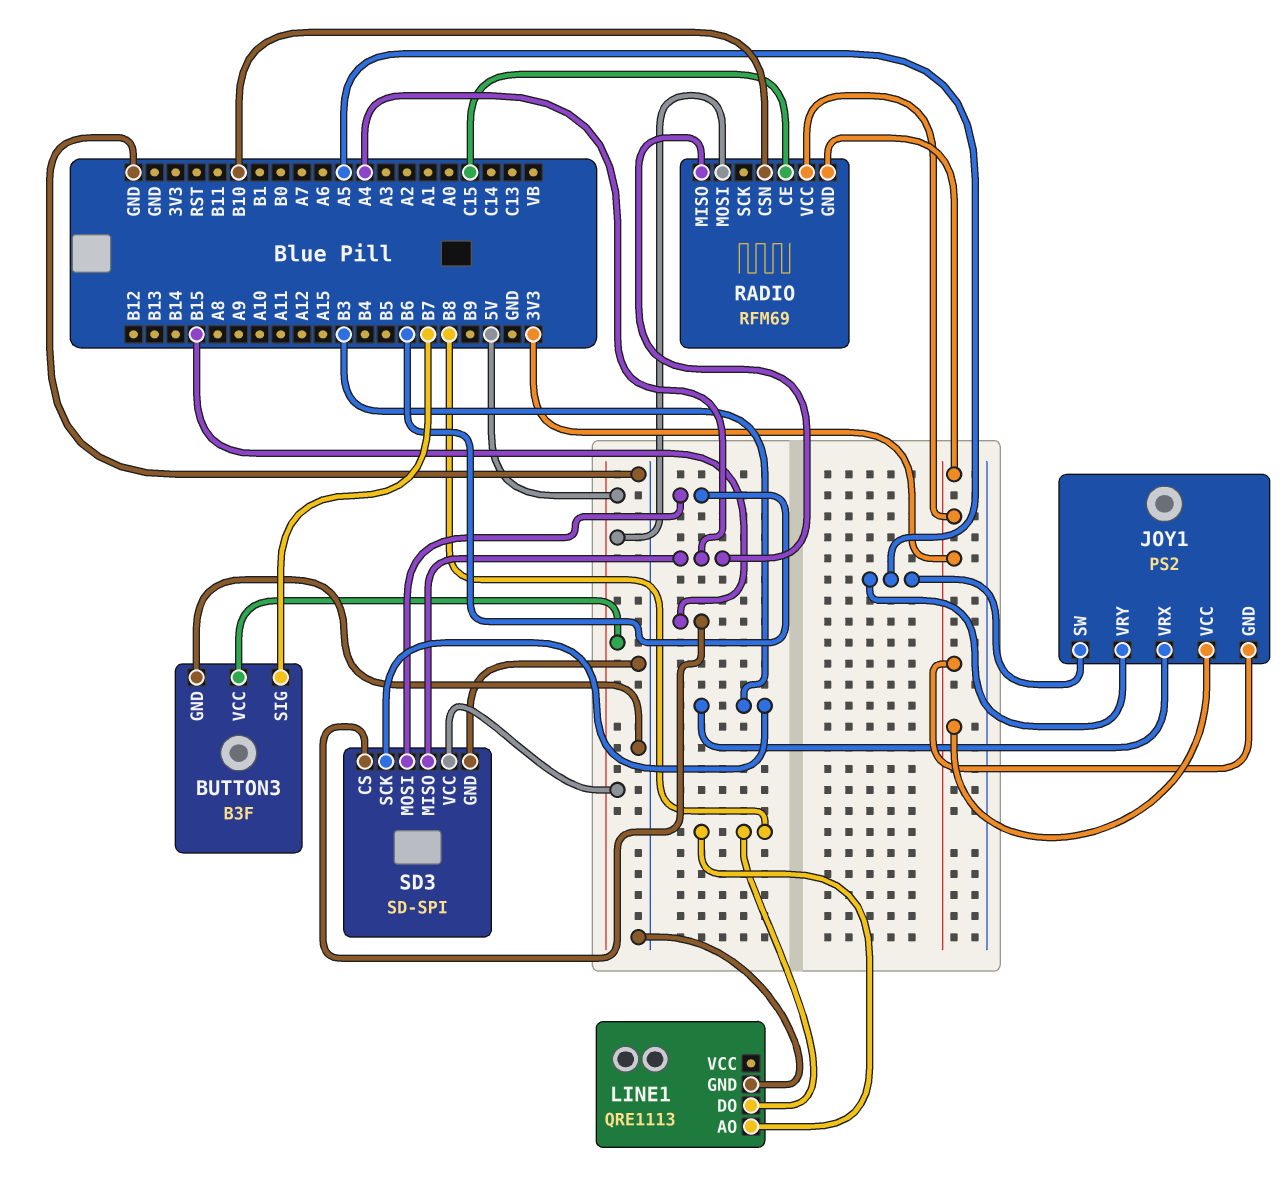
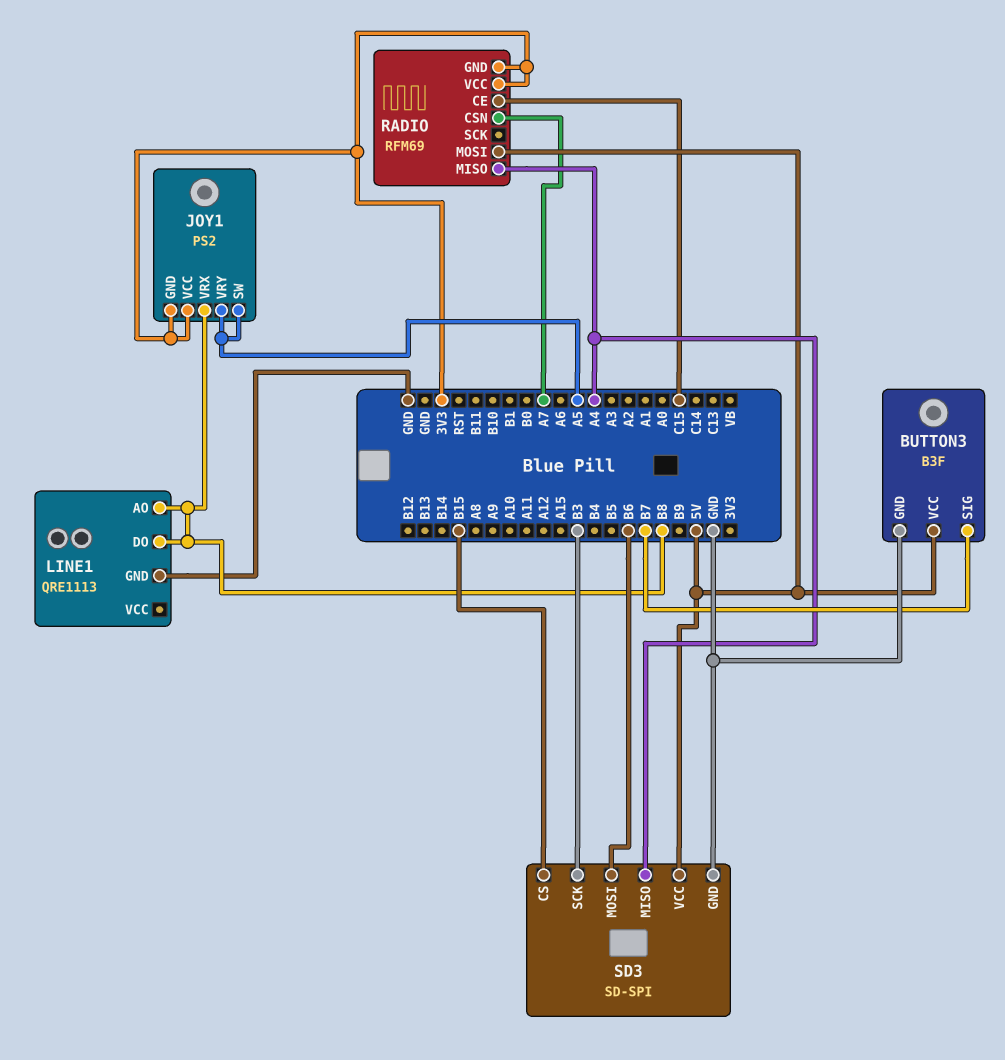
JOY1 pin VRX: B3 -> B8
RADIO pin CSN: B10 -> A7

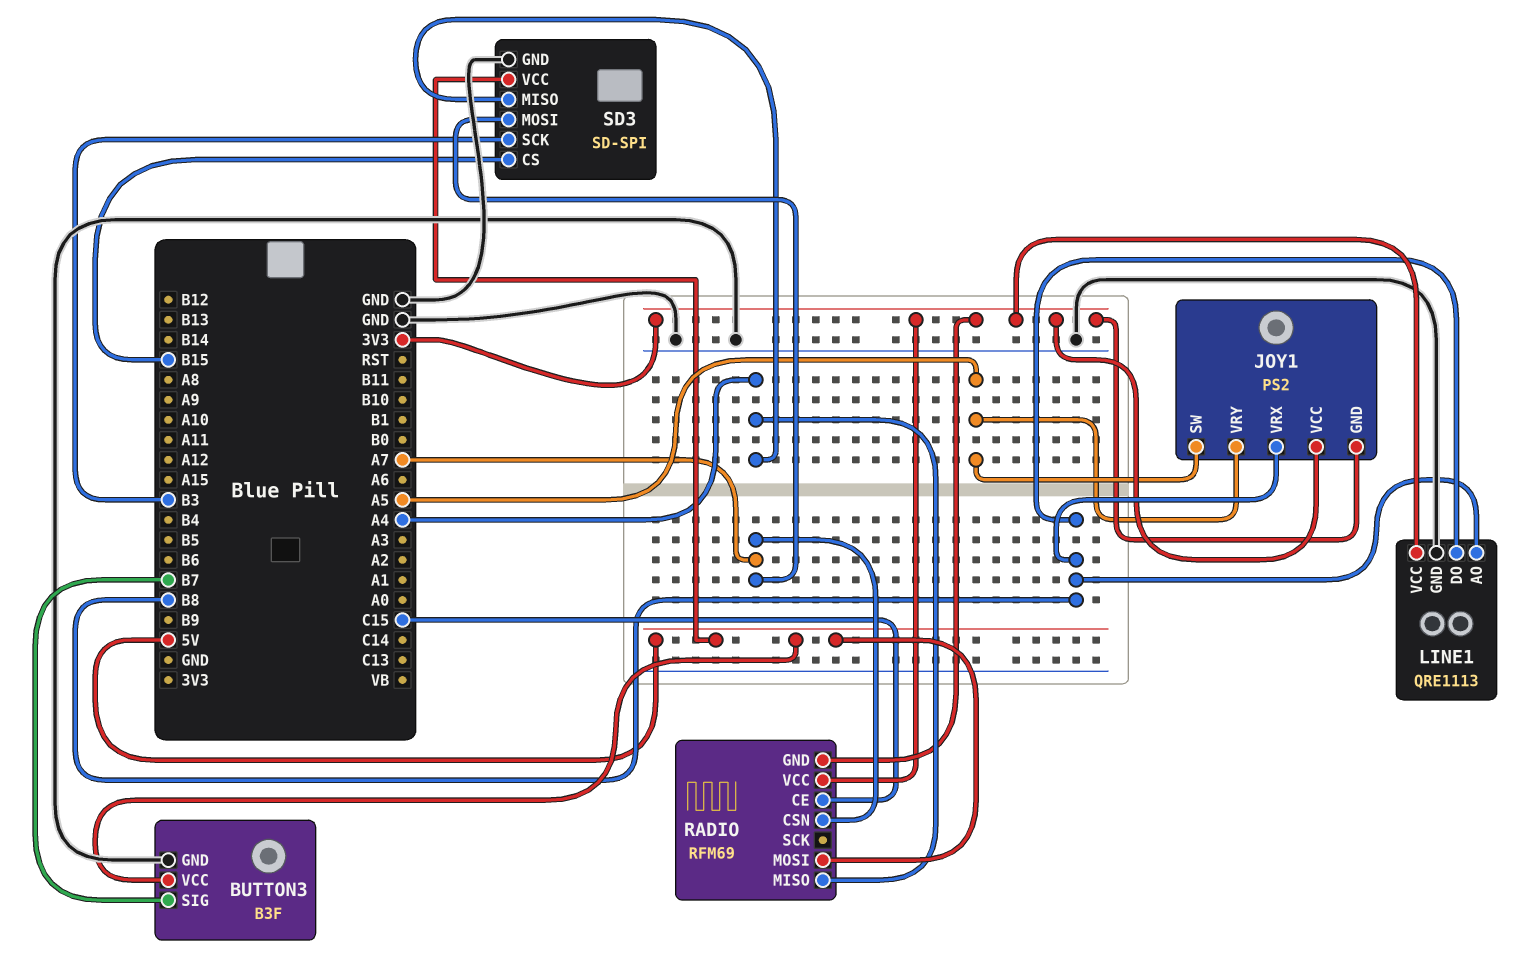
LINE1 pin VCC: none -> 3V3
SD3 pin MOSI: B6 -> A7

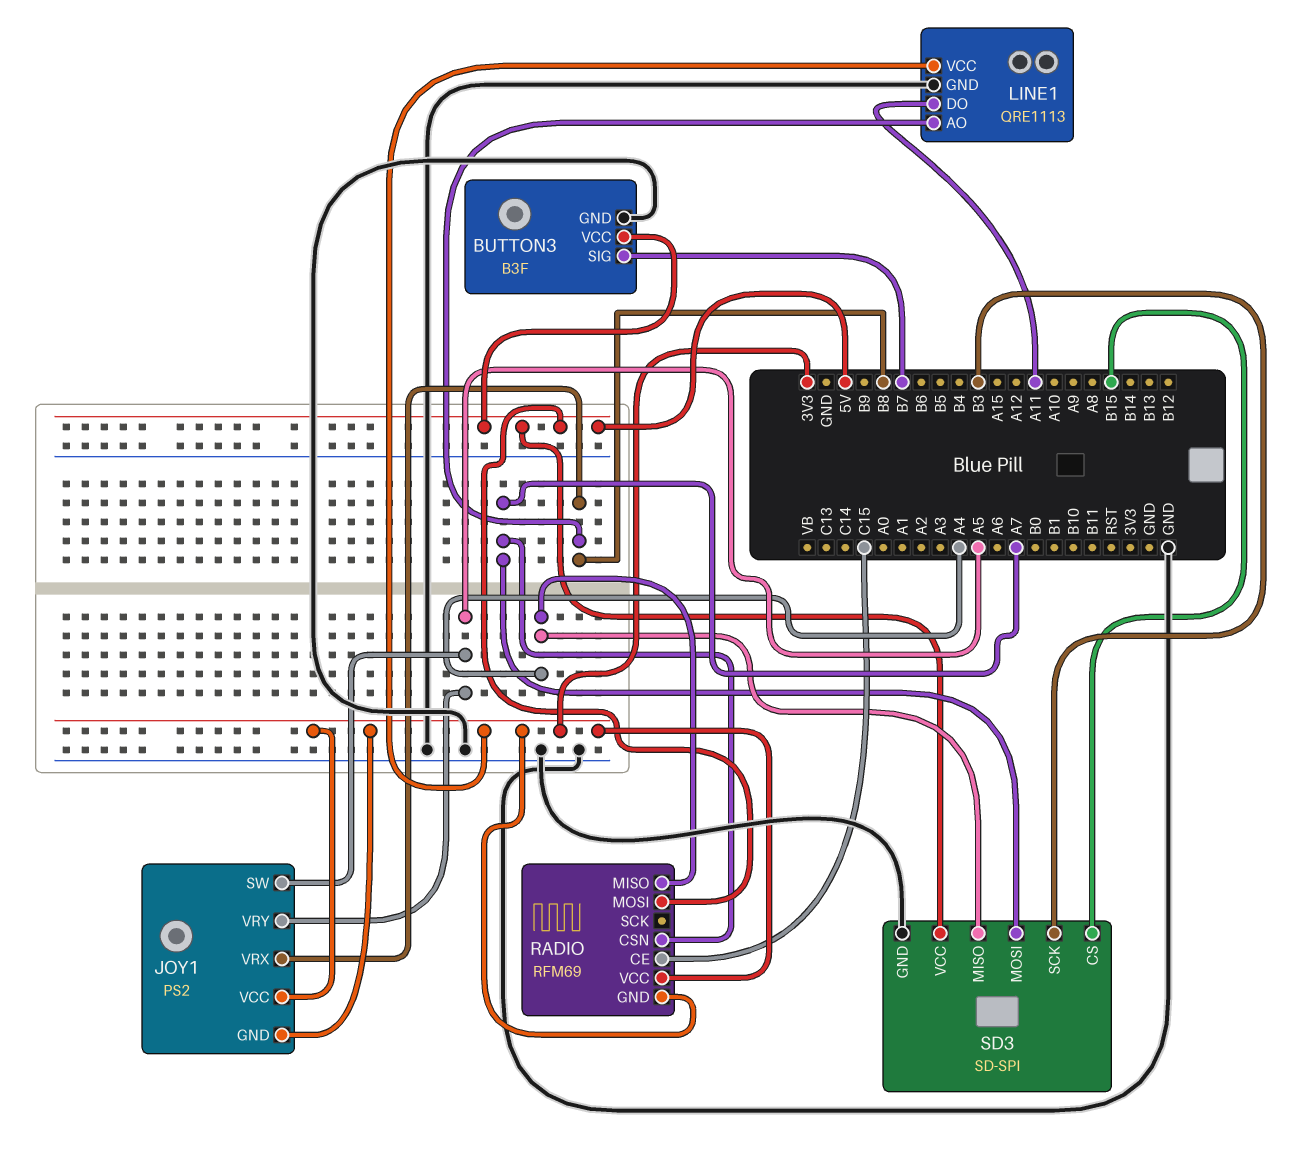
LINE1 pin DO: B8 -> A11

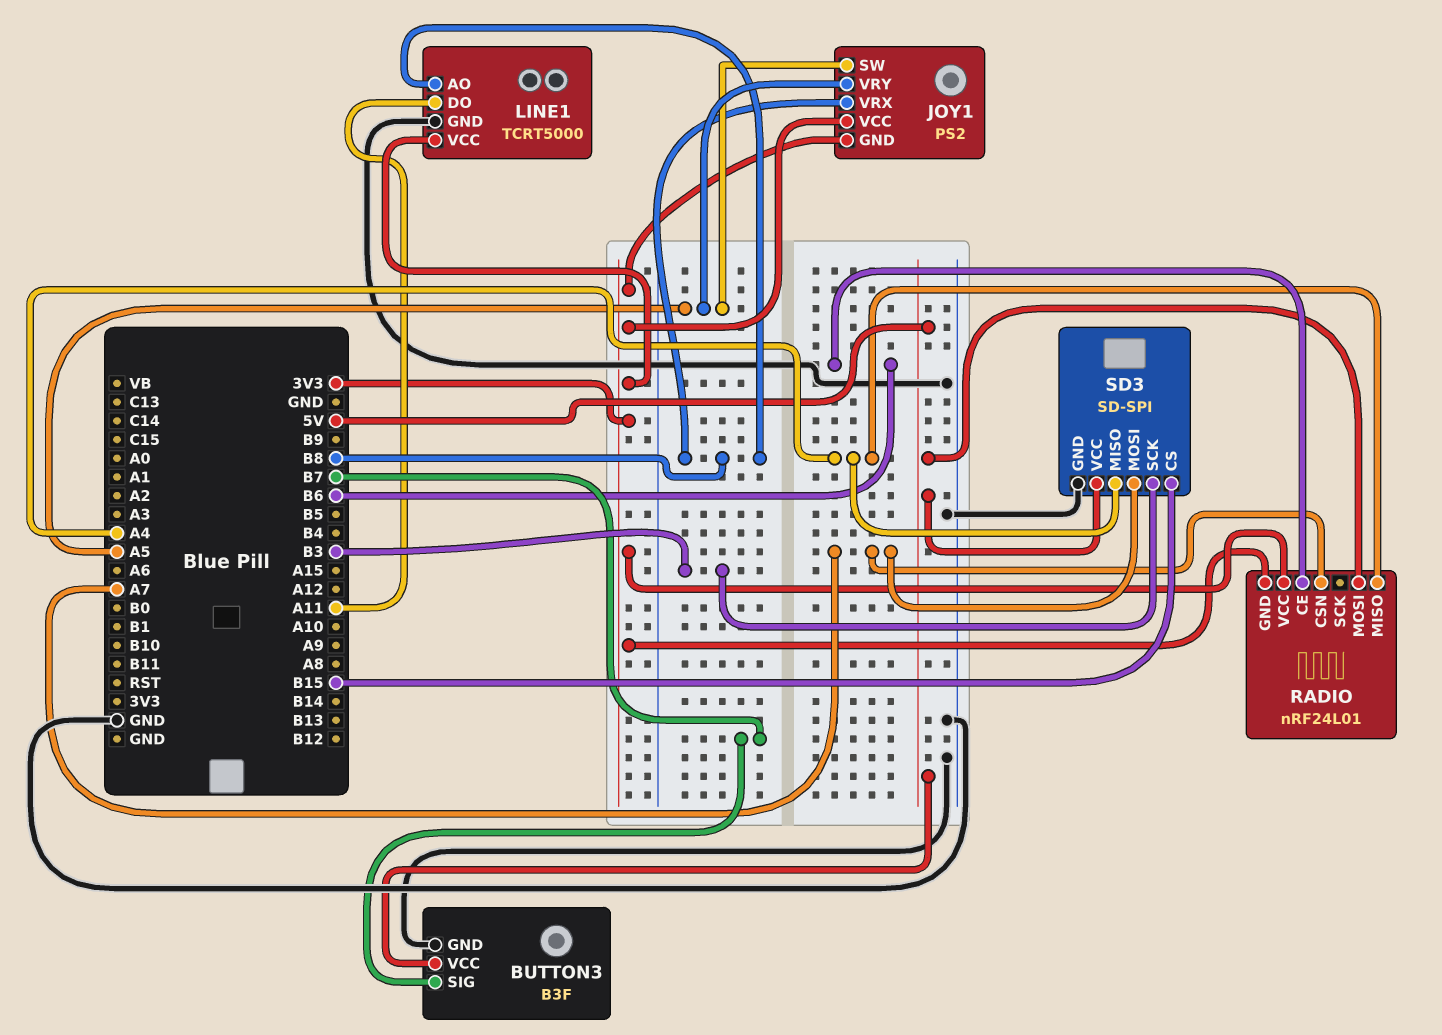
LINE1: QRE1113 -> TCRT5000
RADIO: RFM69 -> nRF24L01
RADIO pin CE: C15 -> B6

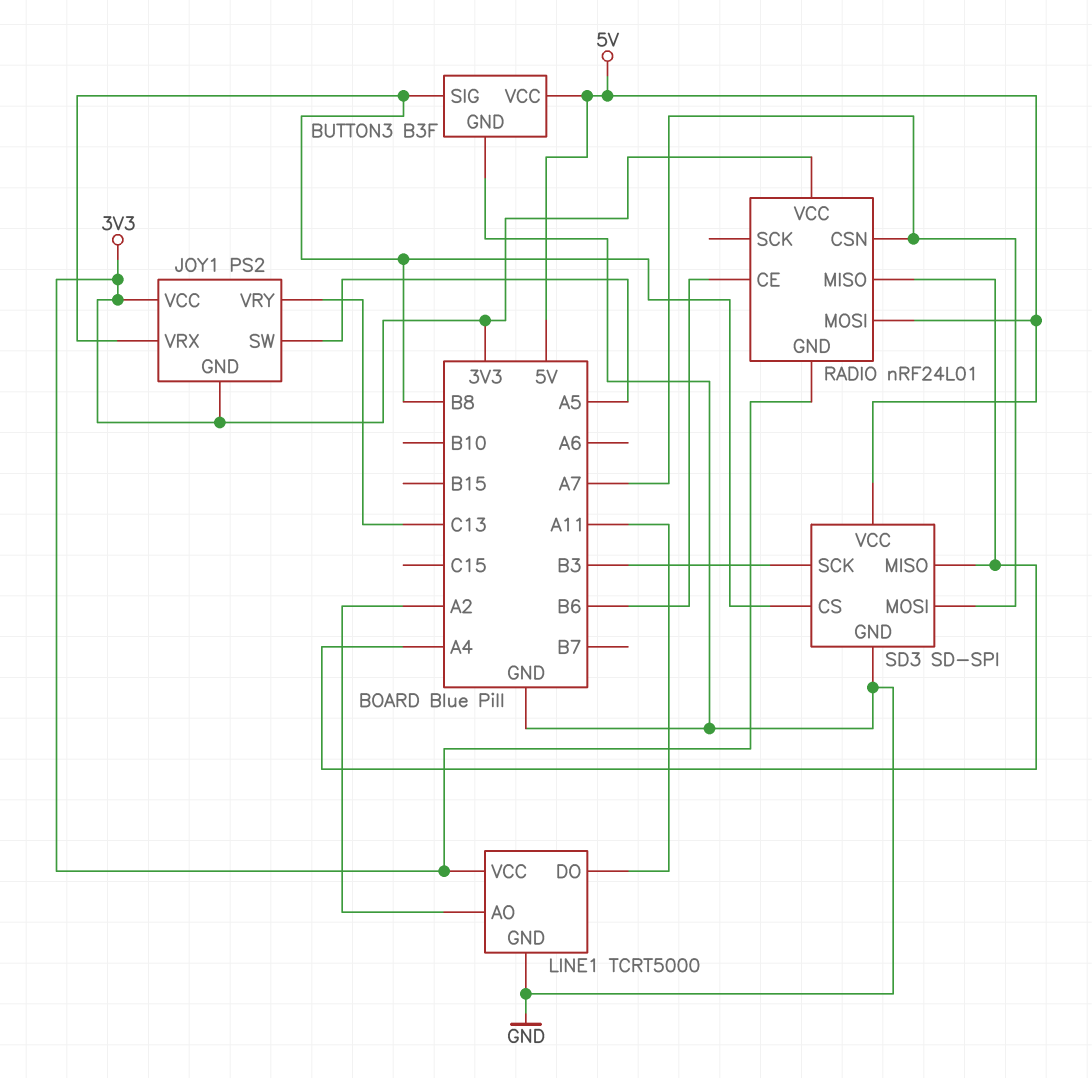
BUTTON3 pin SIG: B7 -> B8
JOY1 pin VRY: A5 -> C13
LINE1 pin AO: B8 -> A2
SD3 pin CS: B15 -> B8

